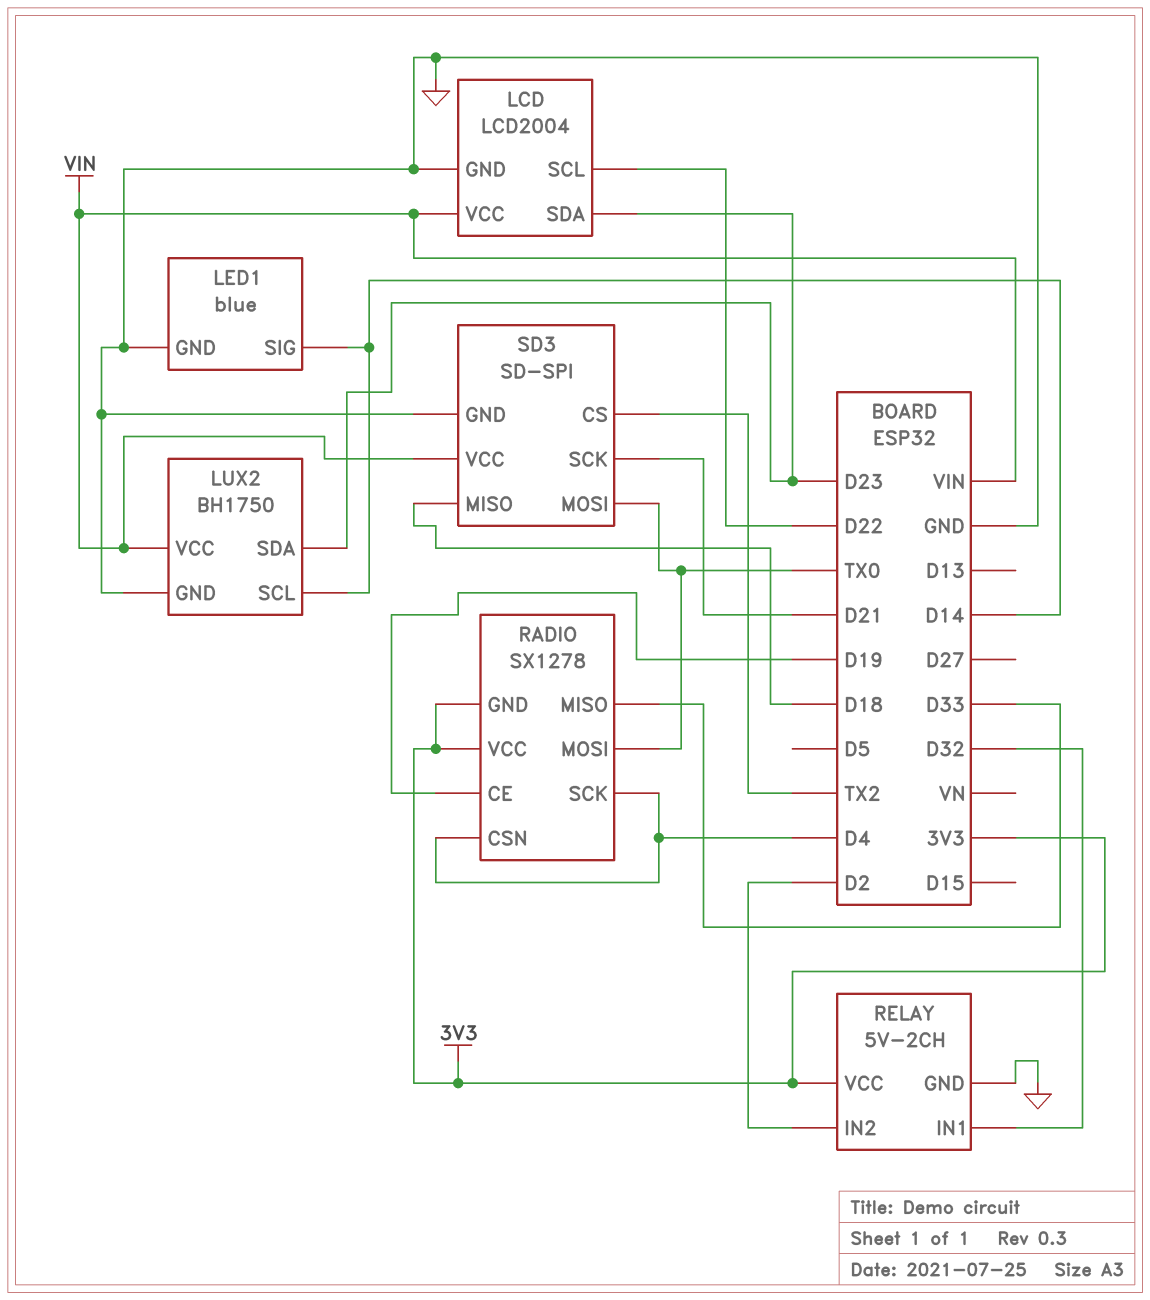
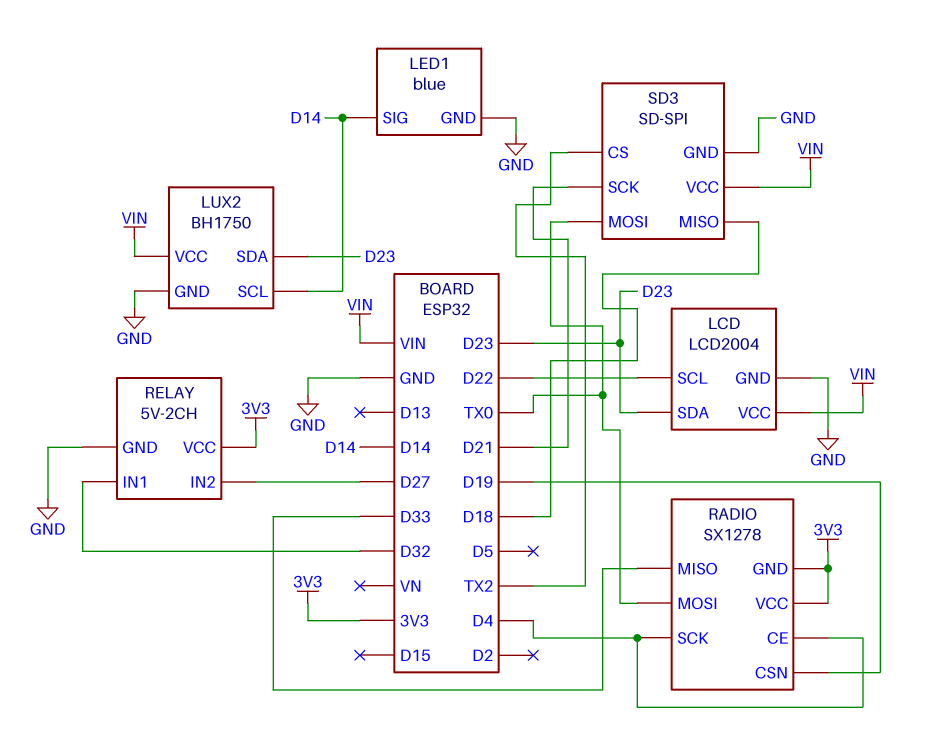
RADIO pin CE: D19 -> D4
RADIO pin CSN: D4 -> D19
RELAY pin IN2: D2 -> D27

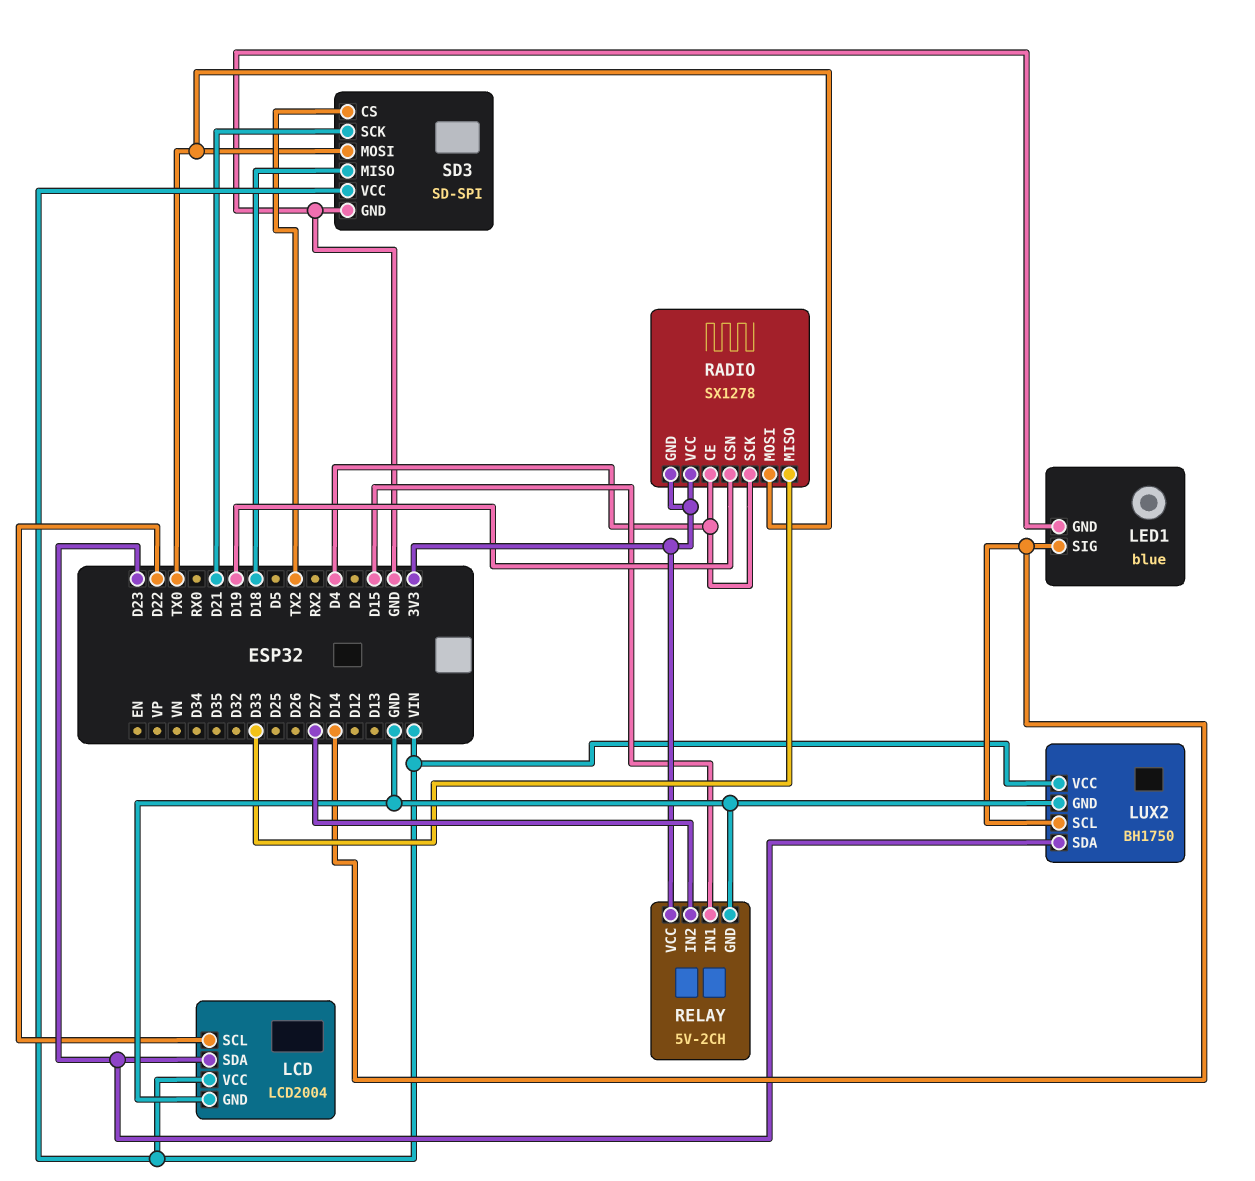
RELAY pin IN1: D32 -> D15

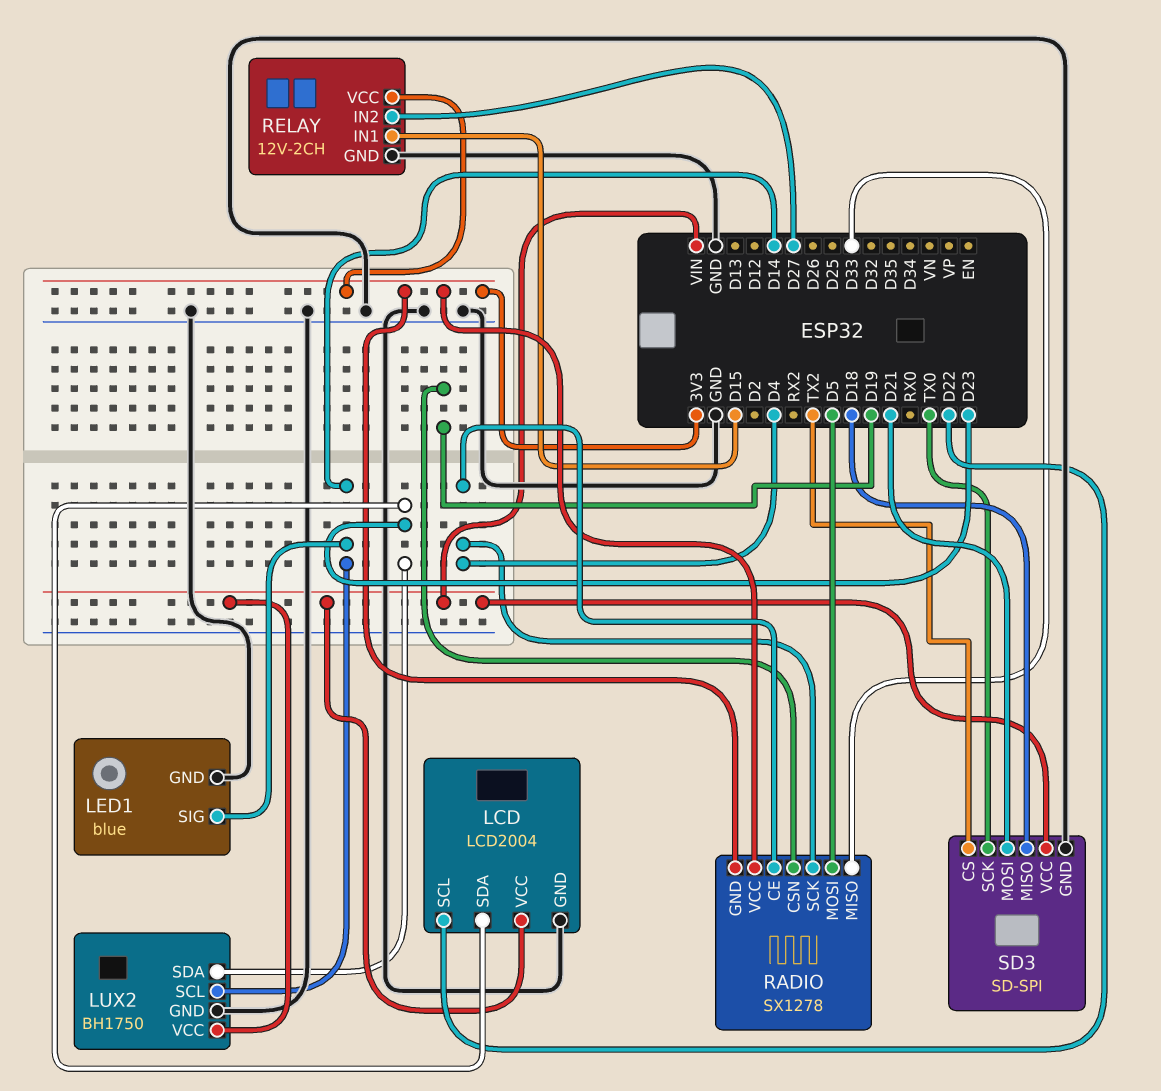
RADIO pin MOSI: TX0 -> D5
RELAY: 5V-2CH -> 12V-2CH
SD3 pin MOSI: TX0 -> D21
SD3 pin SCK: D21 -> TX0

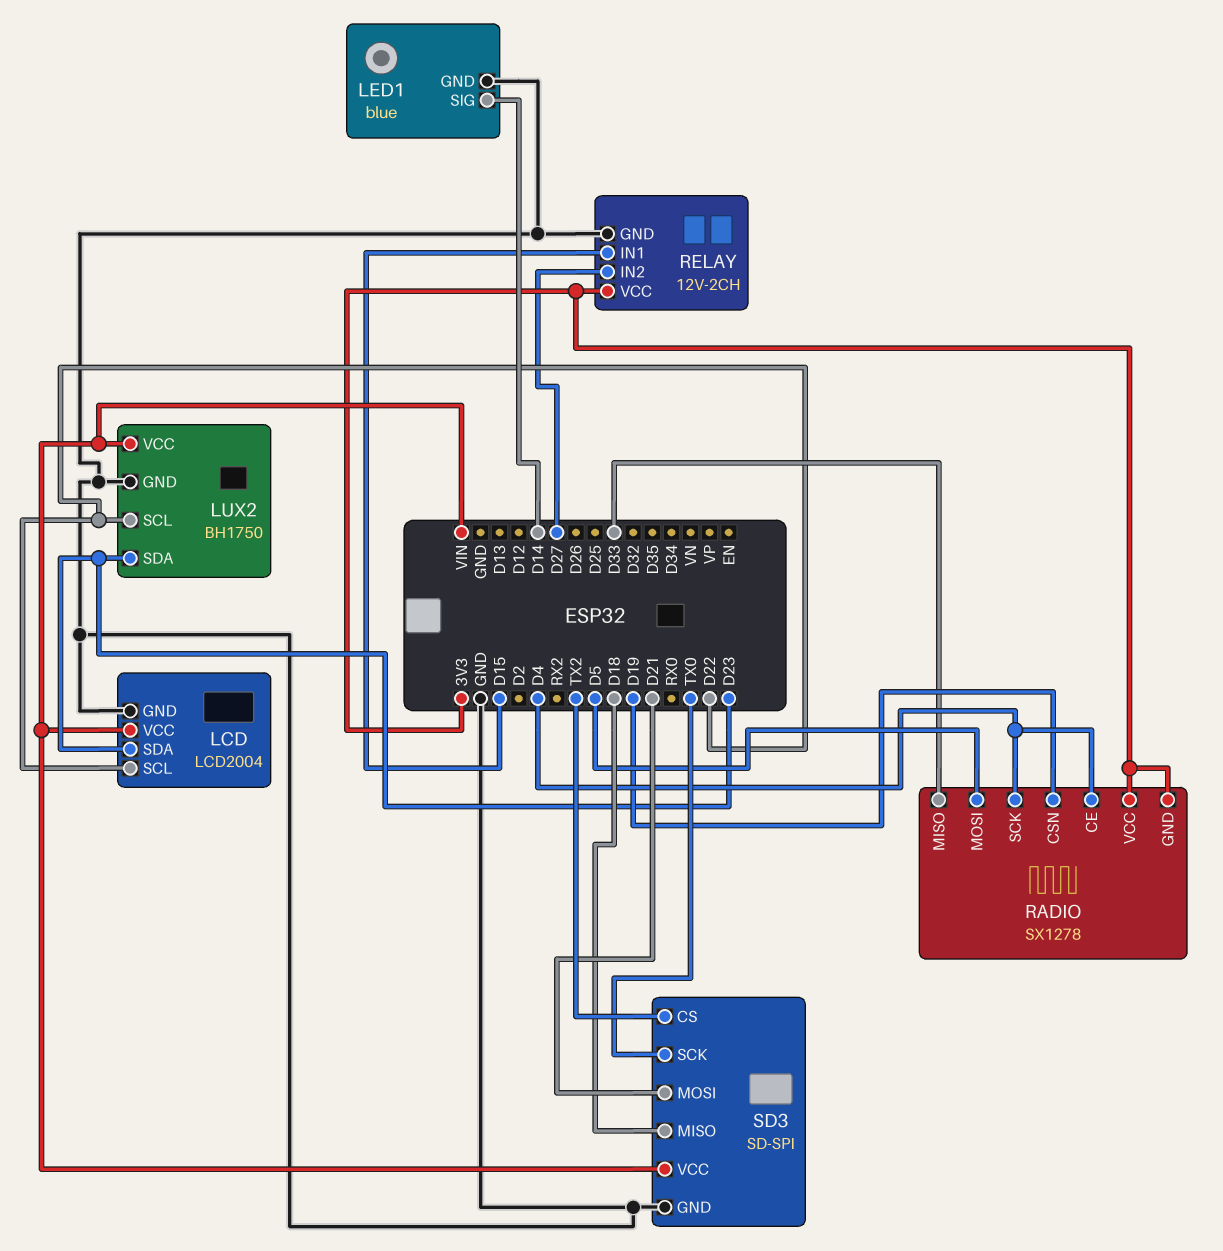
LUX2 pin SCL: D14 -> D22

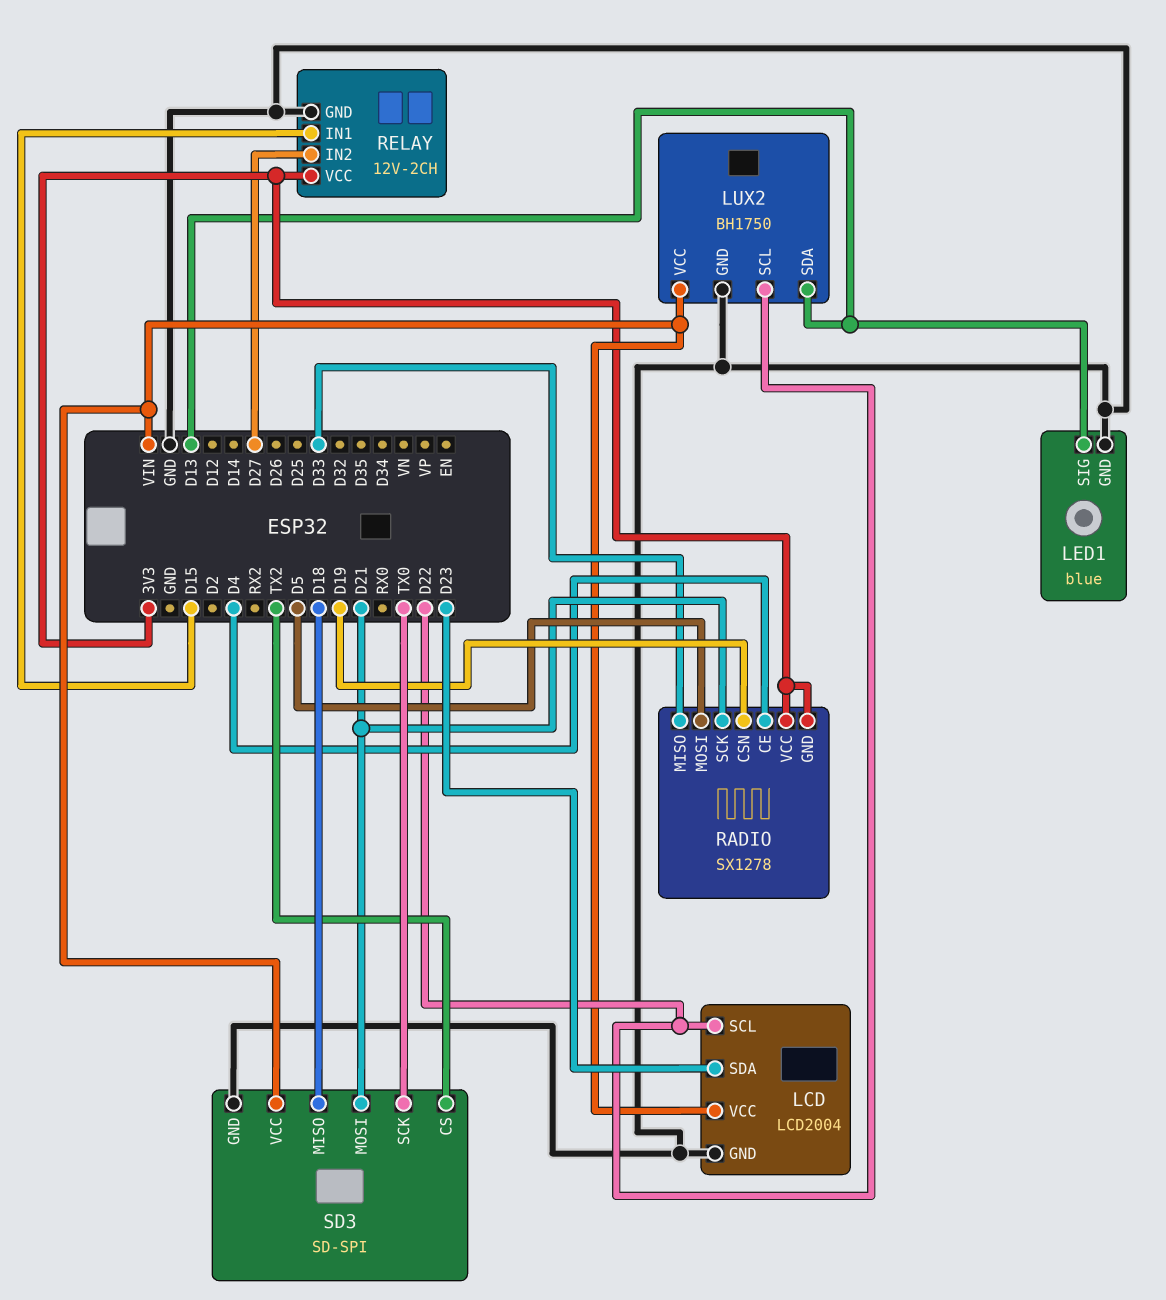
LED1 pin SIG: D14 -> D13
LUX2 pin SDA: D23 -> D13
RADIO pin SCK: D4 -> D21

